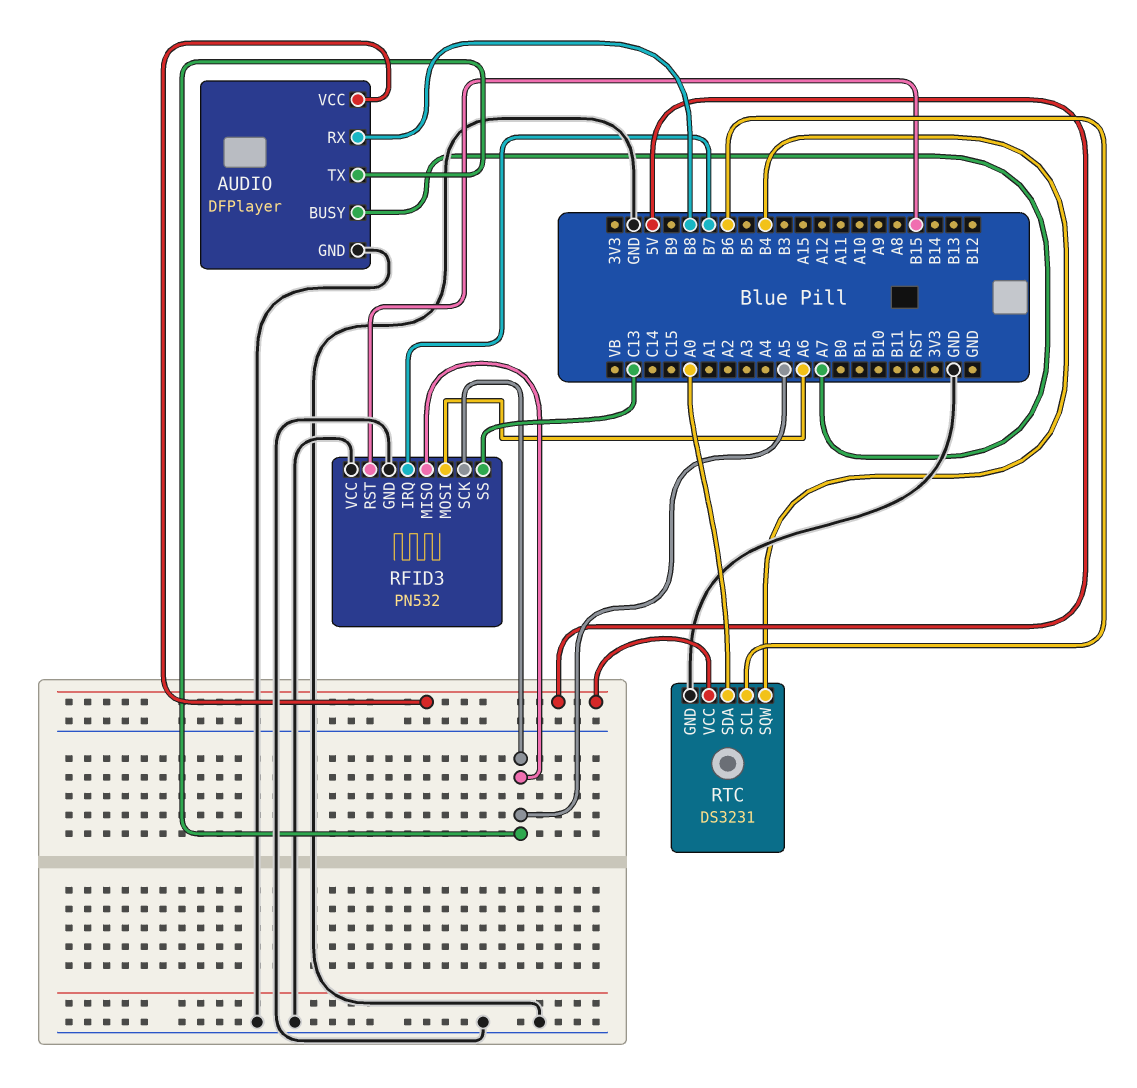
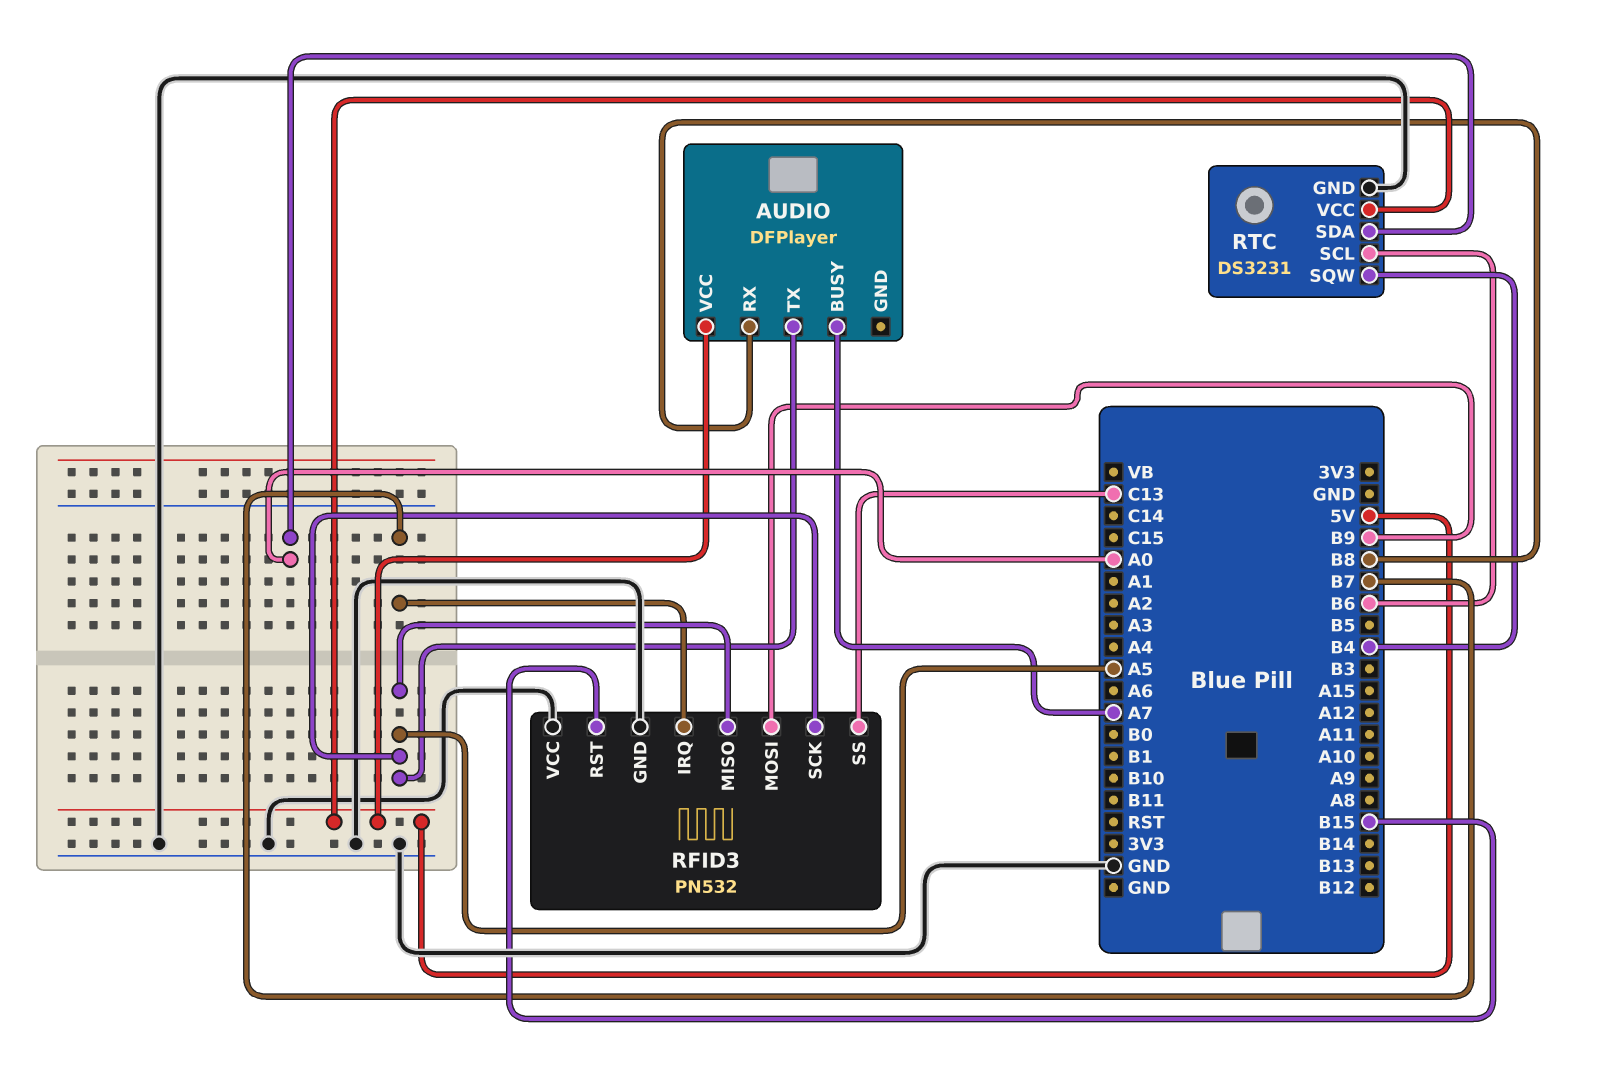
AUDIO pin GND: GND -> none
RFID3 pin MOSI: A6 -> B9

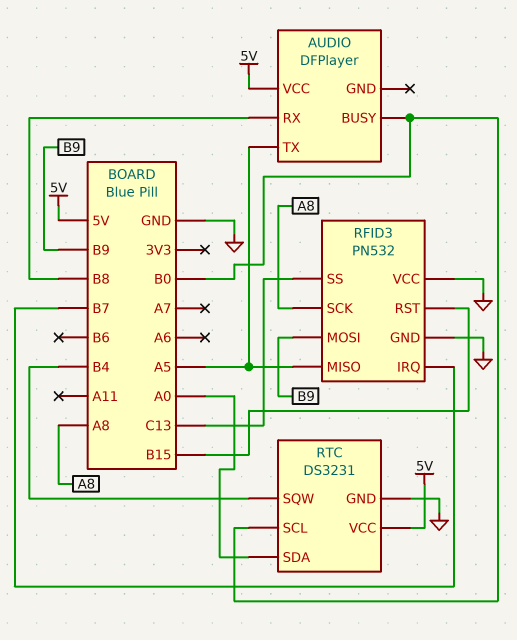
AUDIO pin BUSY: A7 -> B0
RFID3 pin SCK: A5 -> A8
RTC pin SCL: B6 -> B0

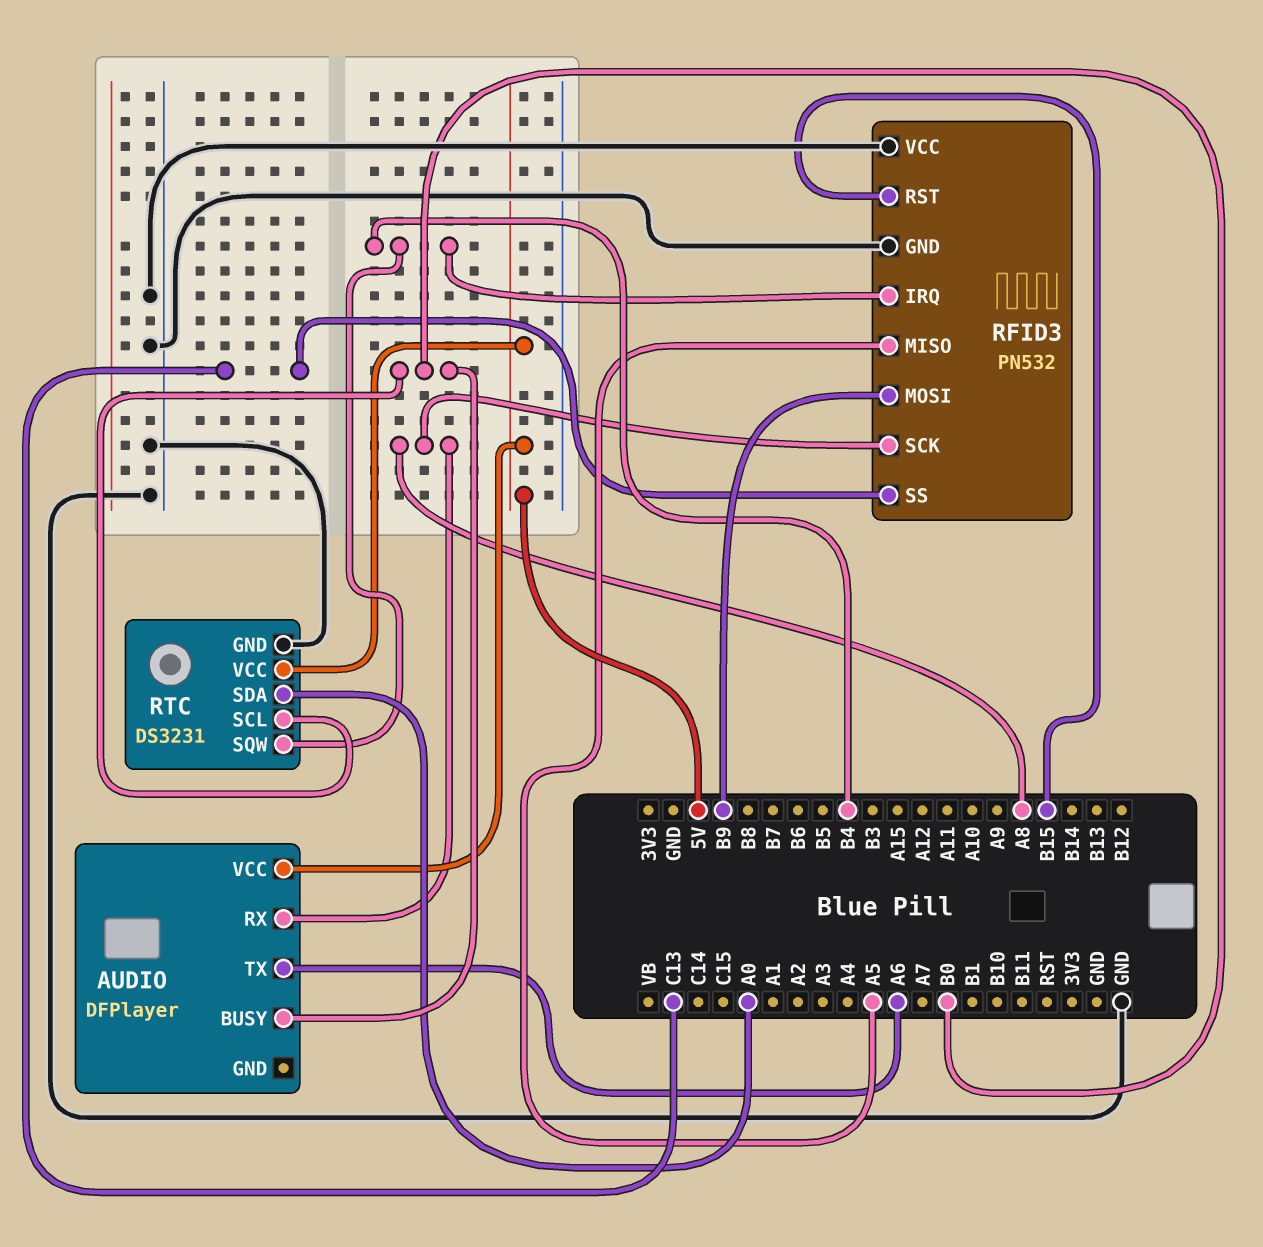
AUDIO pin RX: B8 -> A8
AUDIO pin TX: A5 -> A6
RFID3 pin IRQ: B7 -> B4

